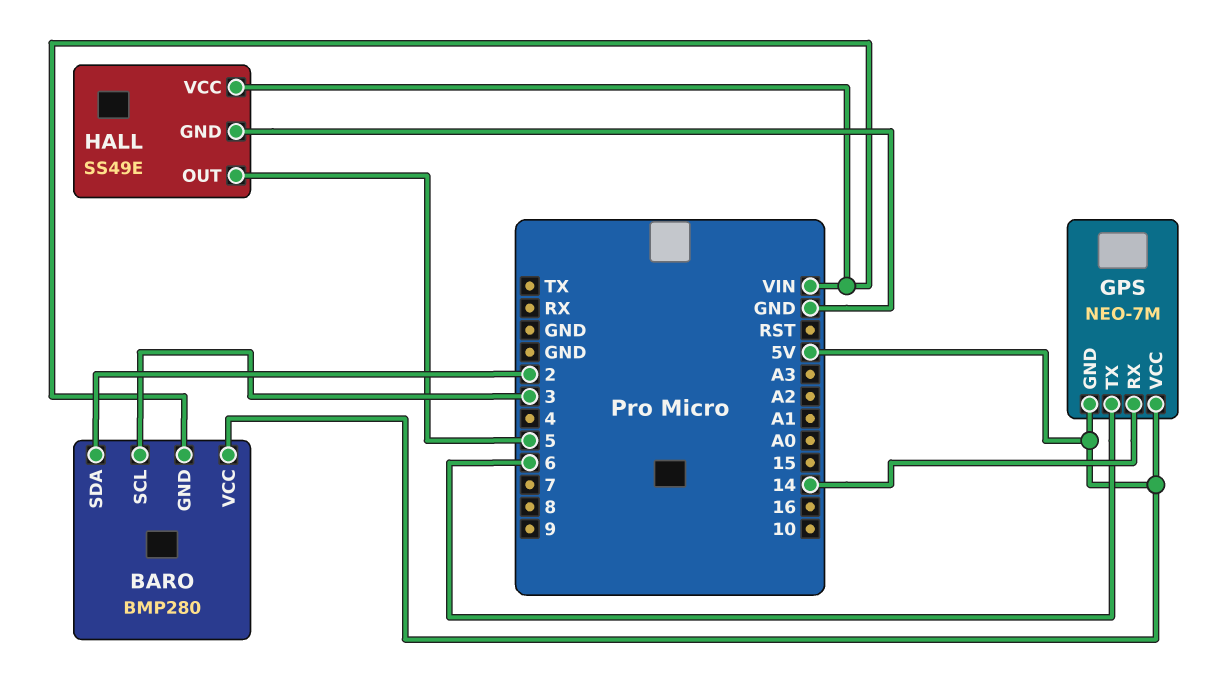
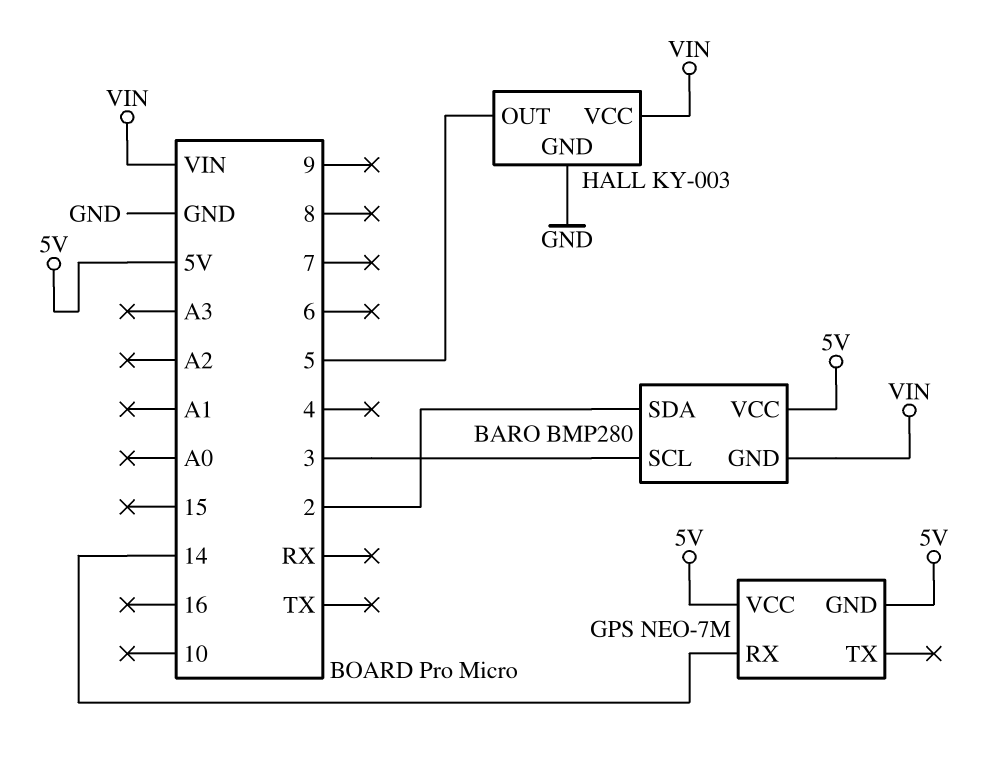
GPS pin TX: 6 -> none
HALL: SS49E -> KY-003

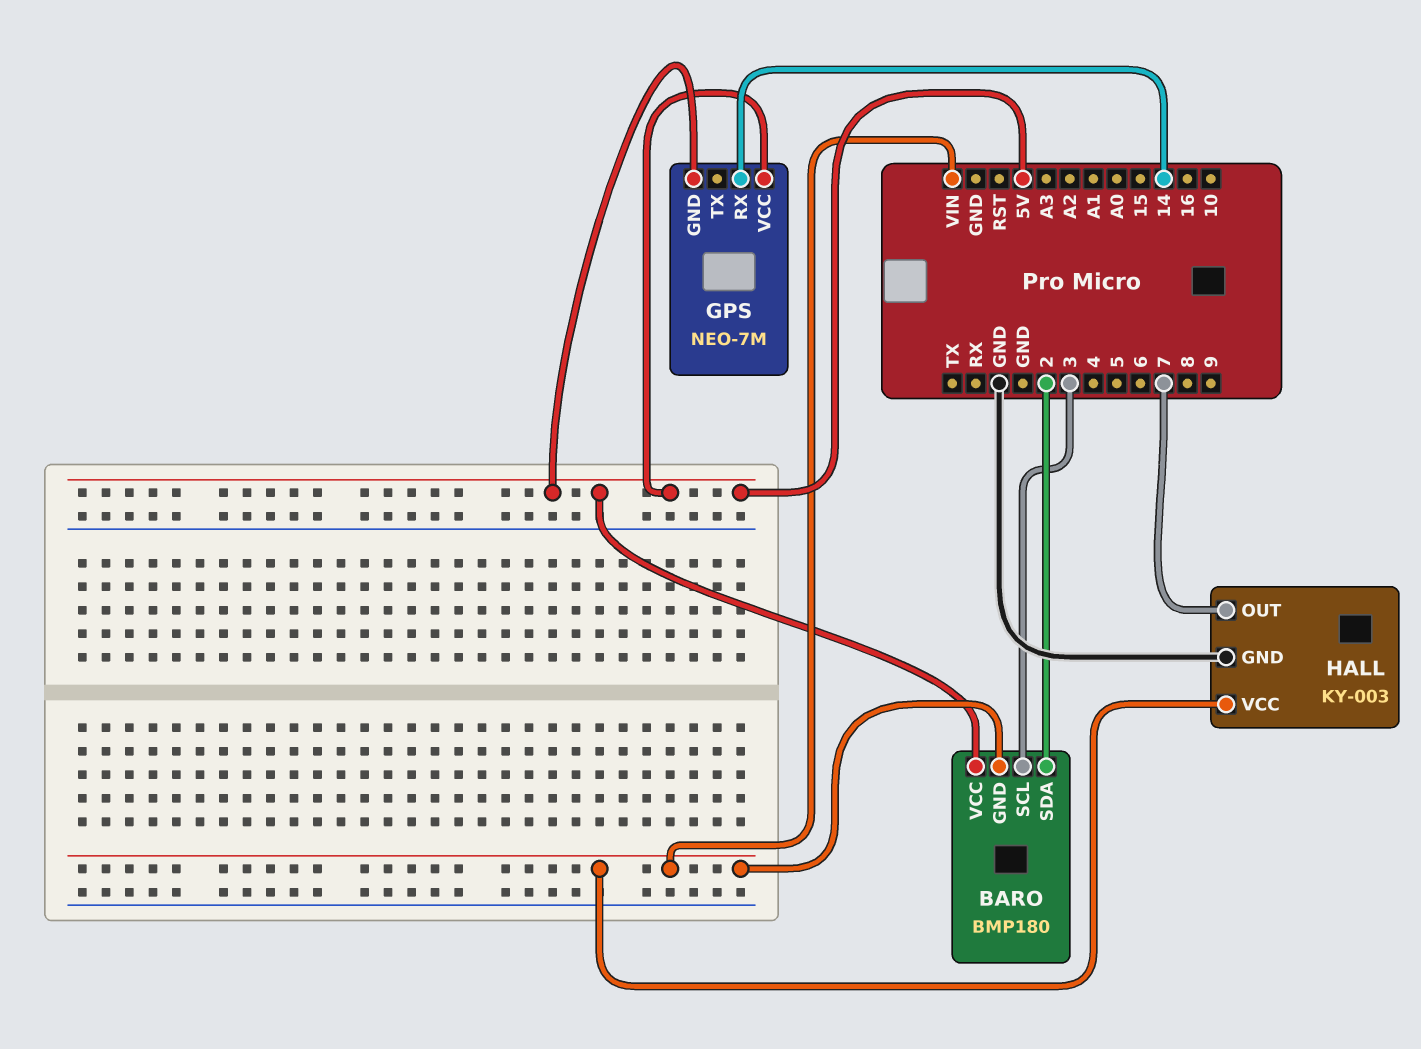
BARO: BMP280 -> BMP180
HALL pin OUT: 5 -> 7

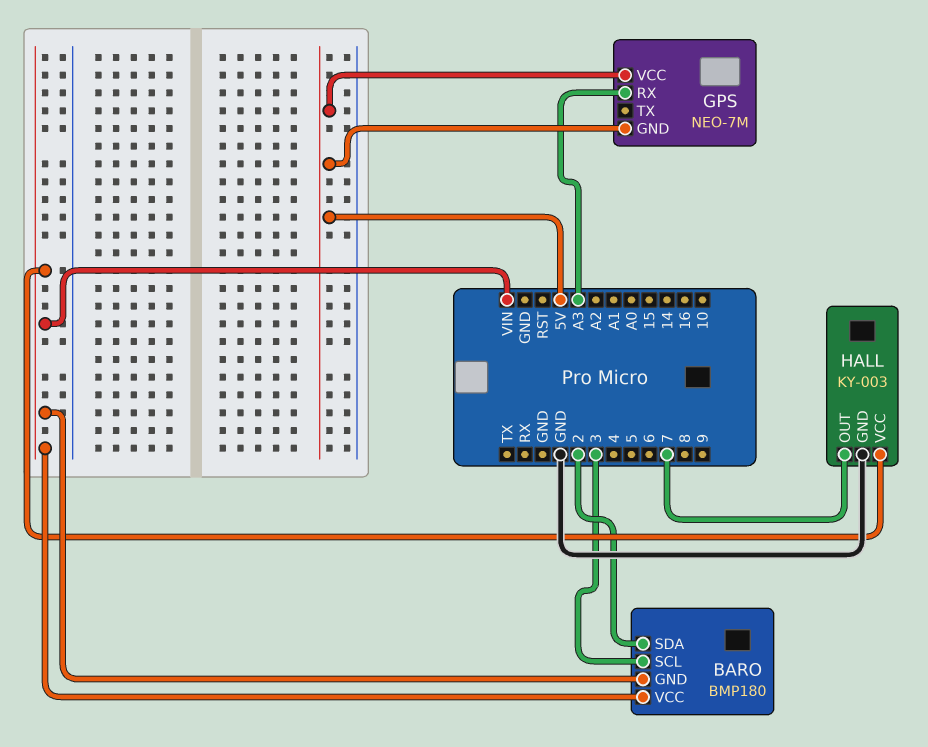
BARO pin VCC: 5V -> VIN
GPS pin RX: 14 -> A3

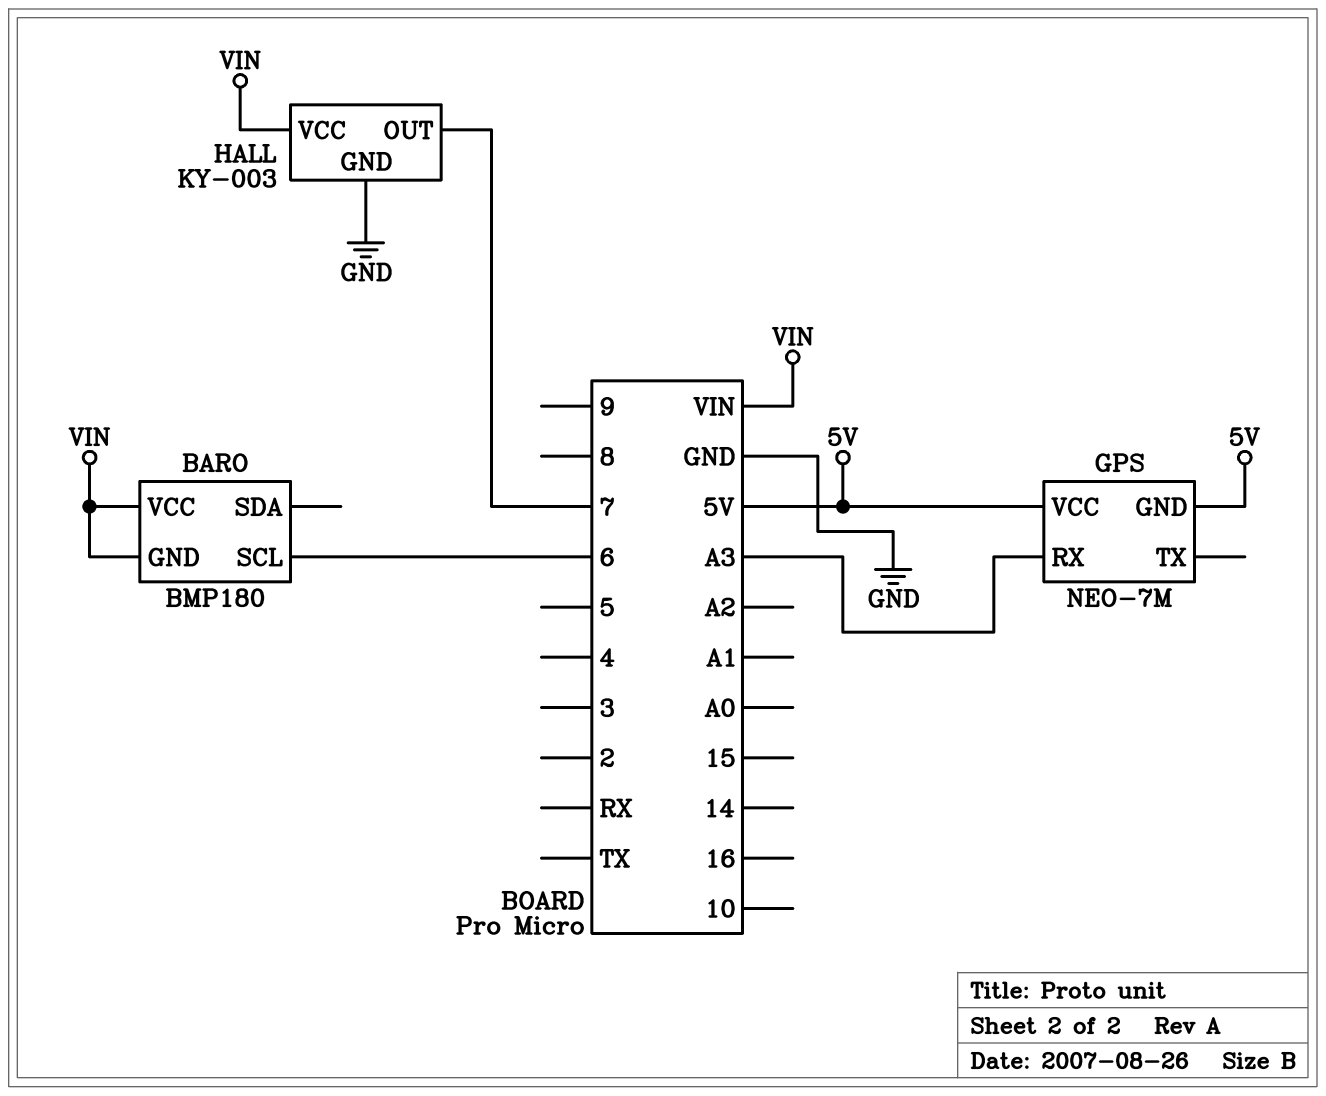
BARO pin SCL: 3 -> 6
BARO pin SDA: 2 -> none

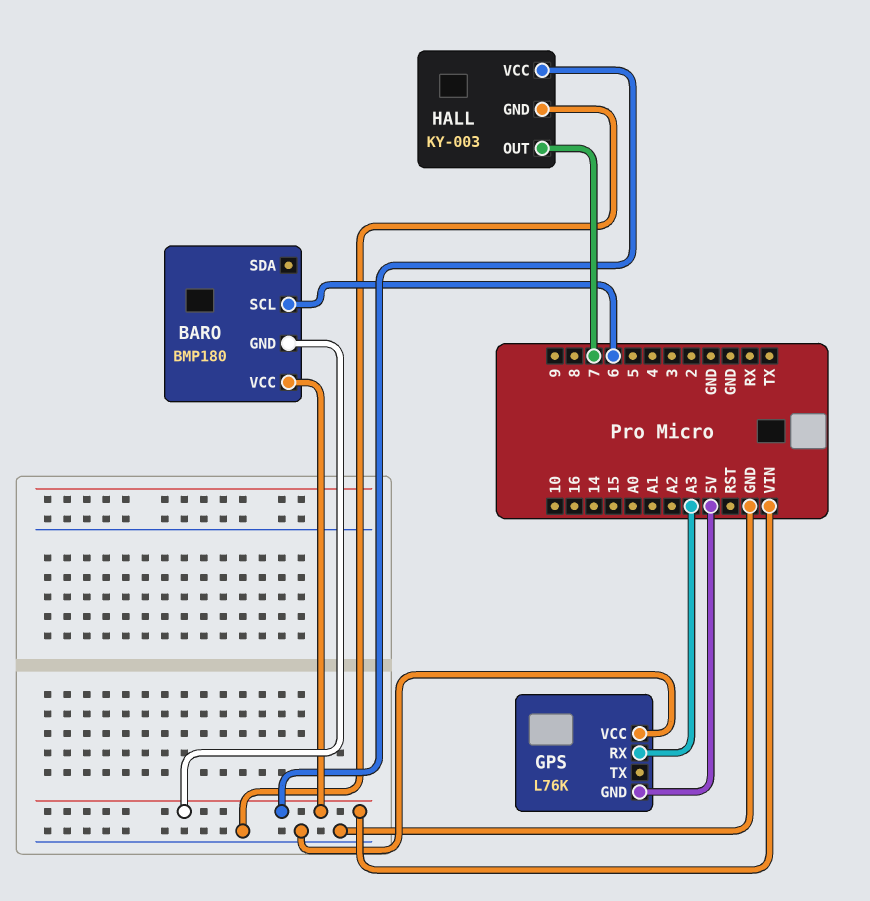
GPS: NEO-7M -> L76K
GPS pin VCC: 5V -> GND

